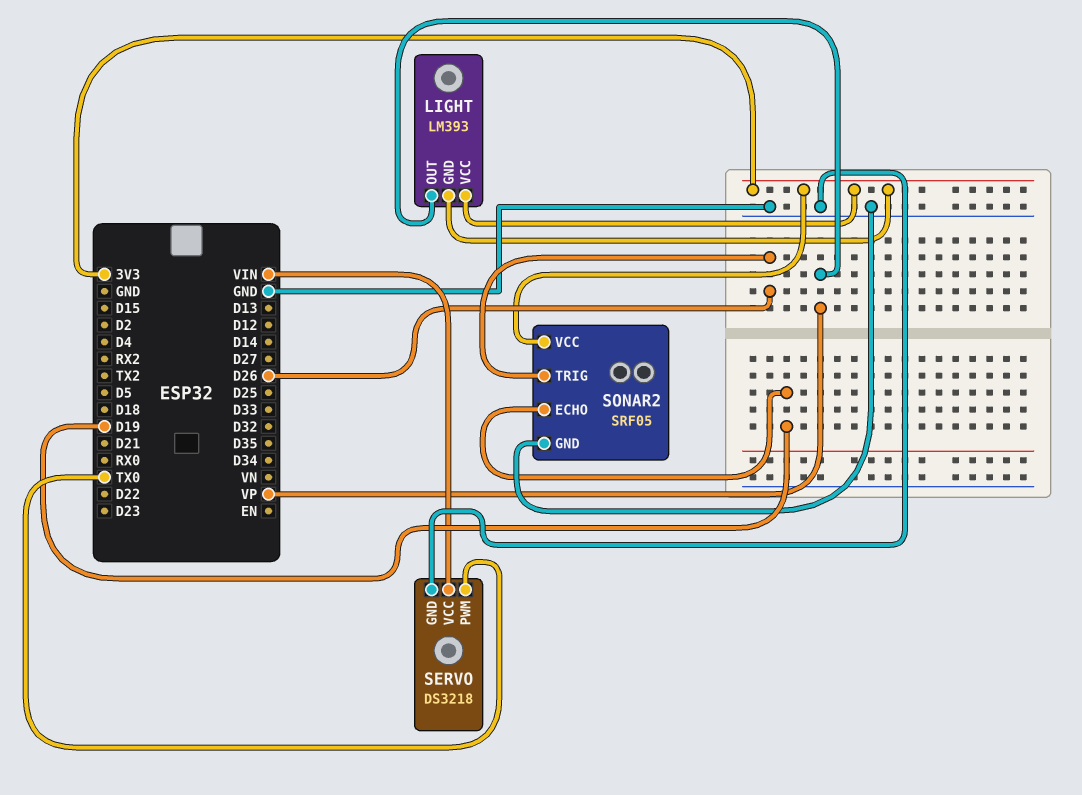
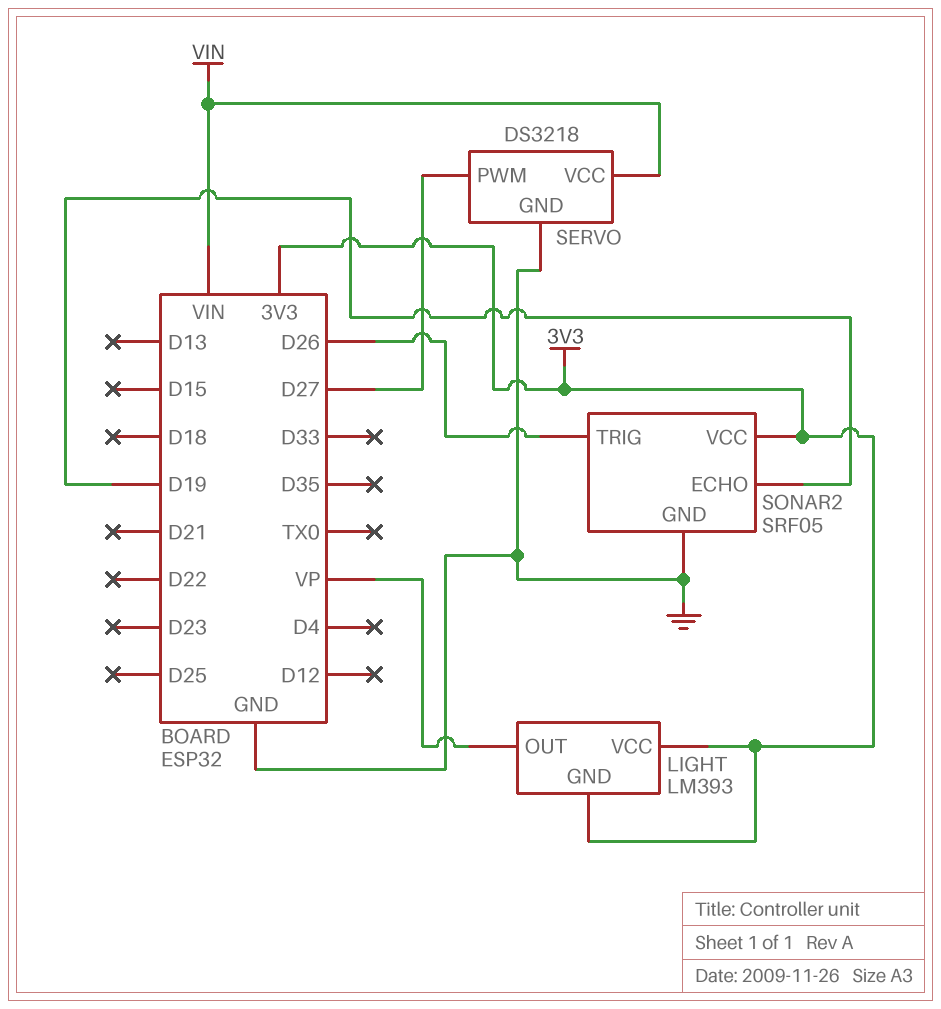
SERVO pin PWM: TX0 -> D27

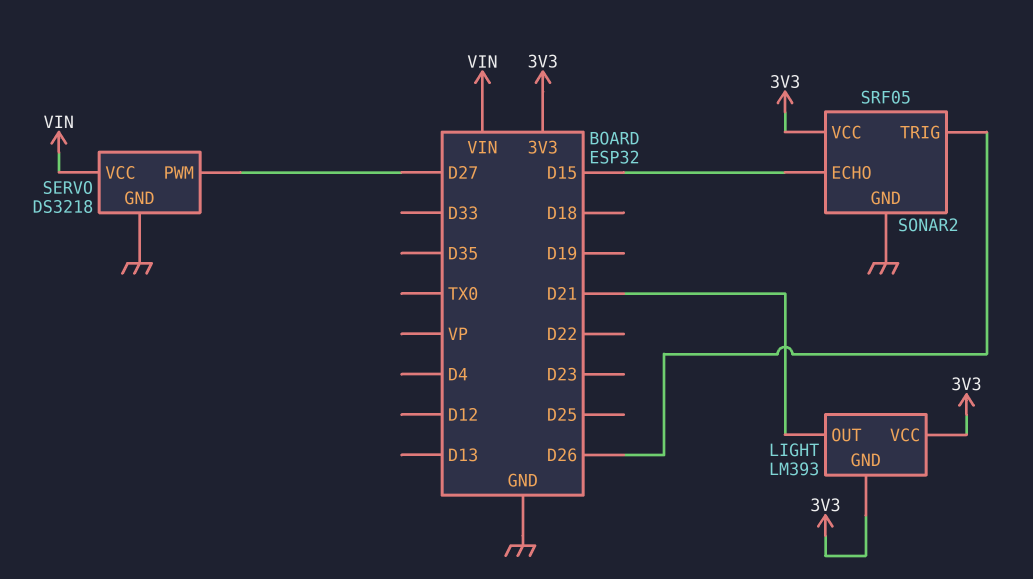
LIGHT pin OUT: VP -> D21
SONAR2 pin ECHO: D19 -> D15

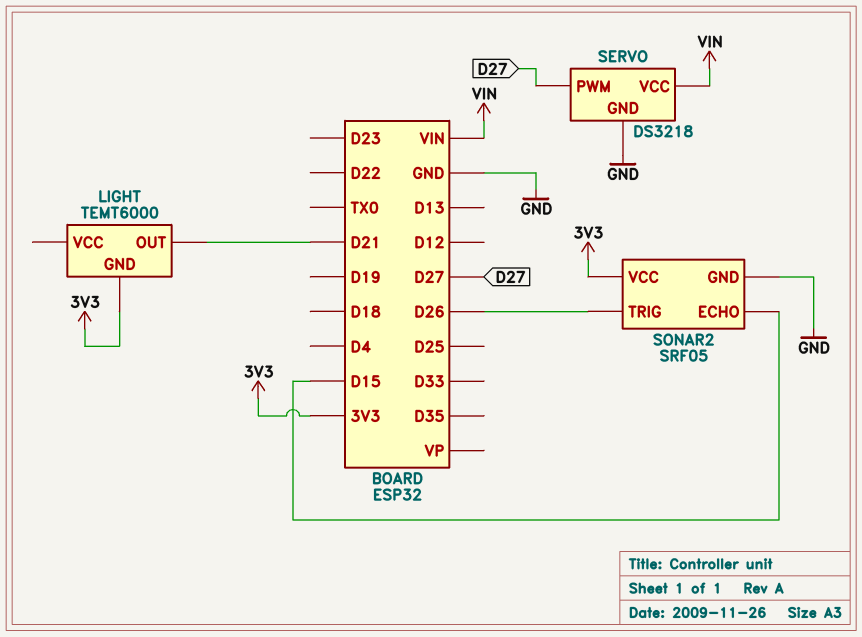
LIGHT: LM393 -> TEMT6000
LIGHT pin VCC: 3V3 -> none

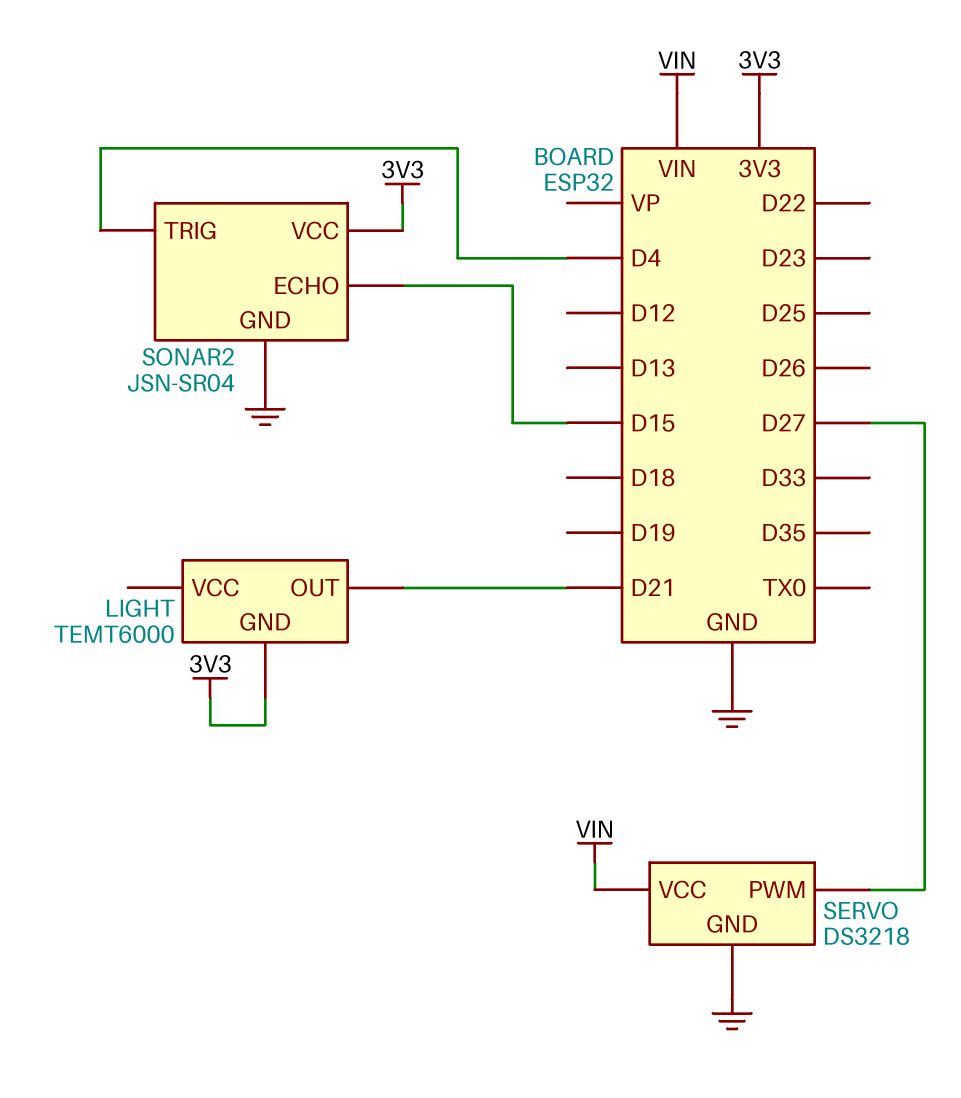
SONAR2: SRF05 -> JSN-SR04
SONAR2 pin TRIG: D26 -> D4

